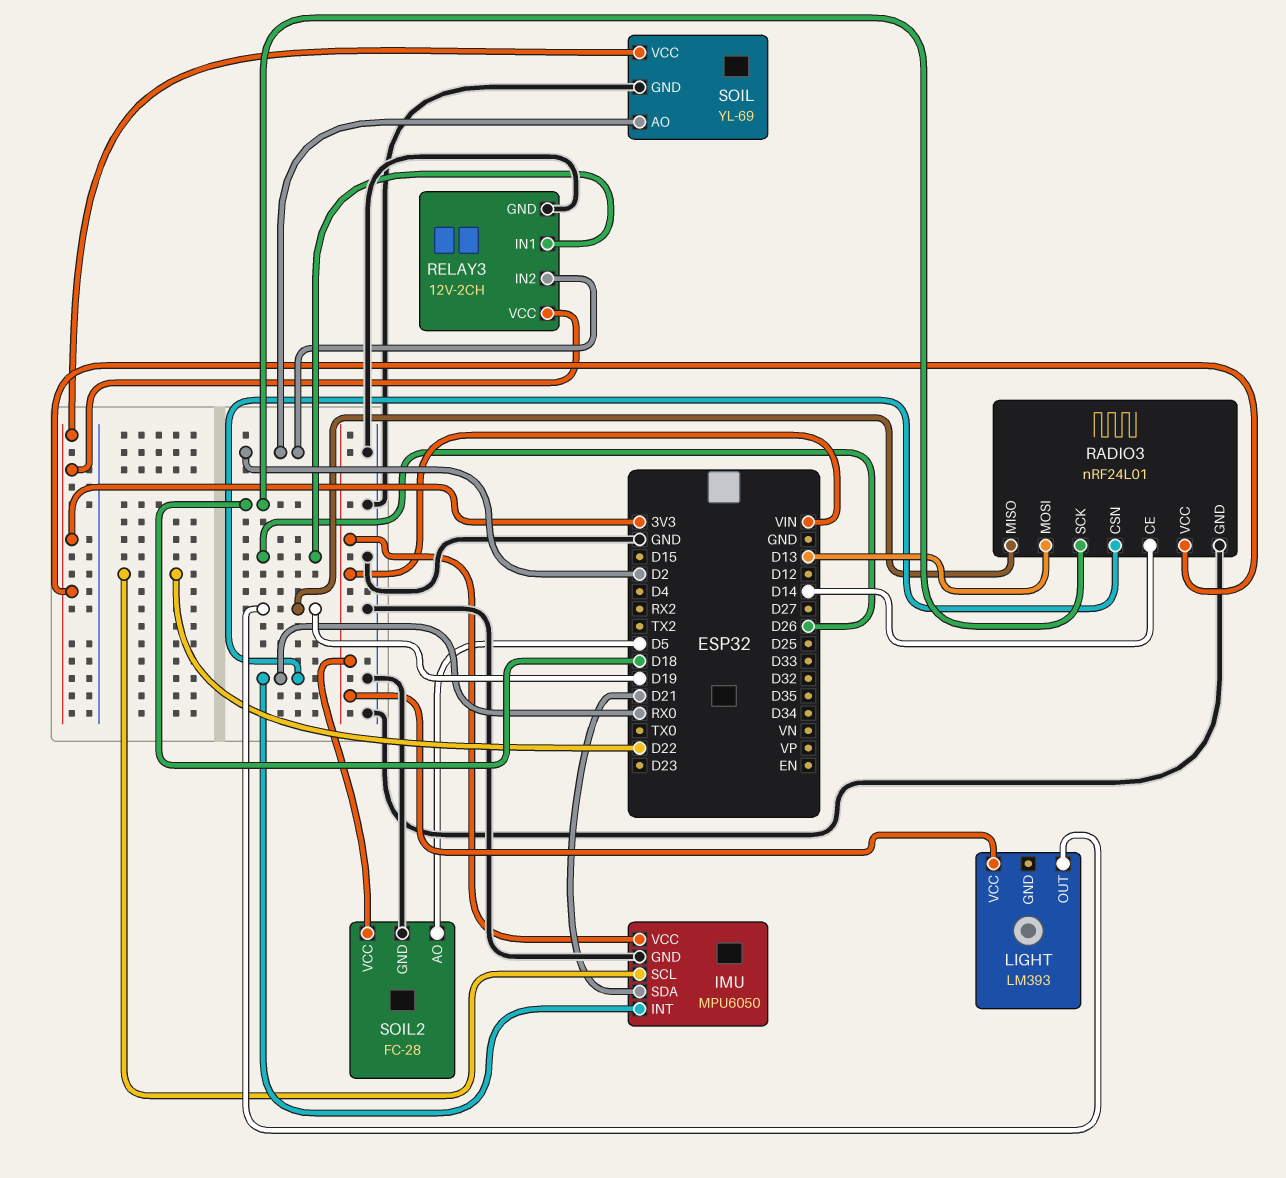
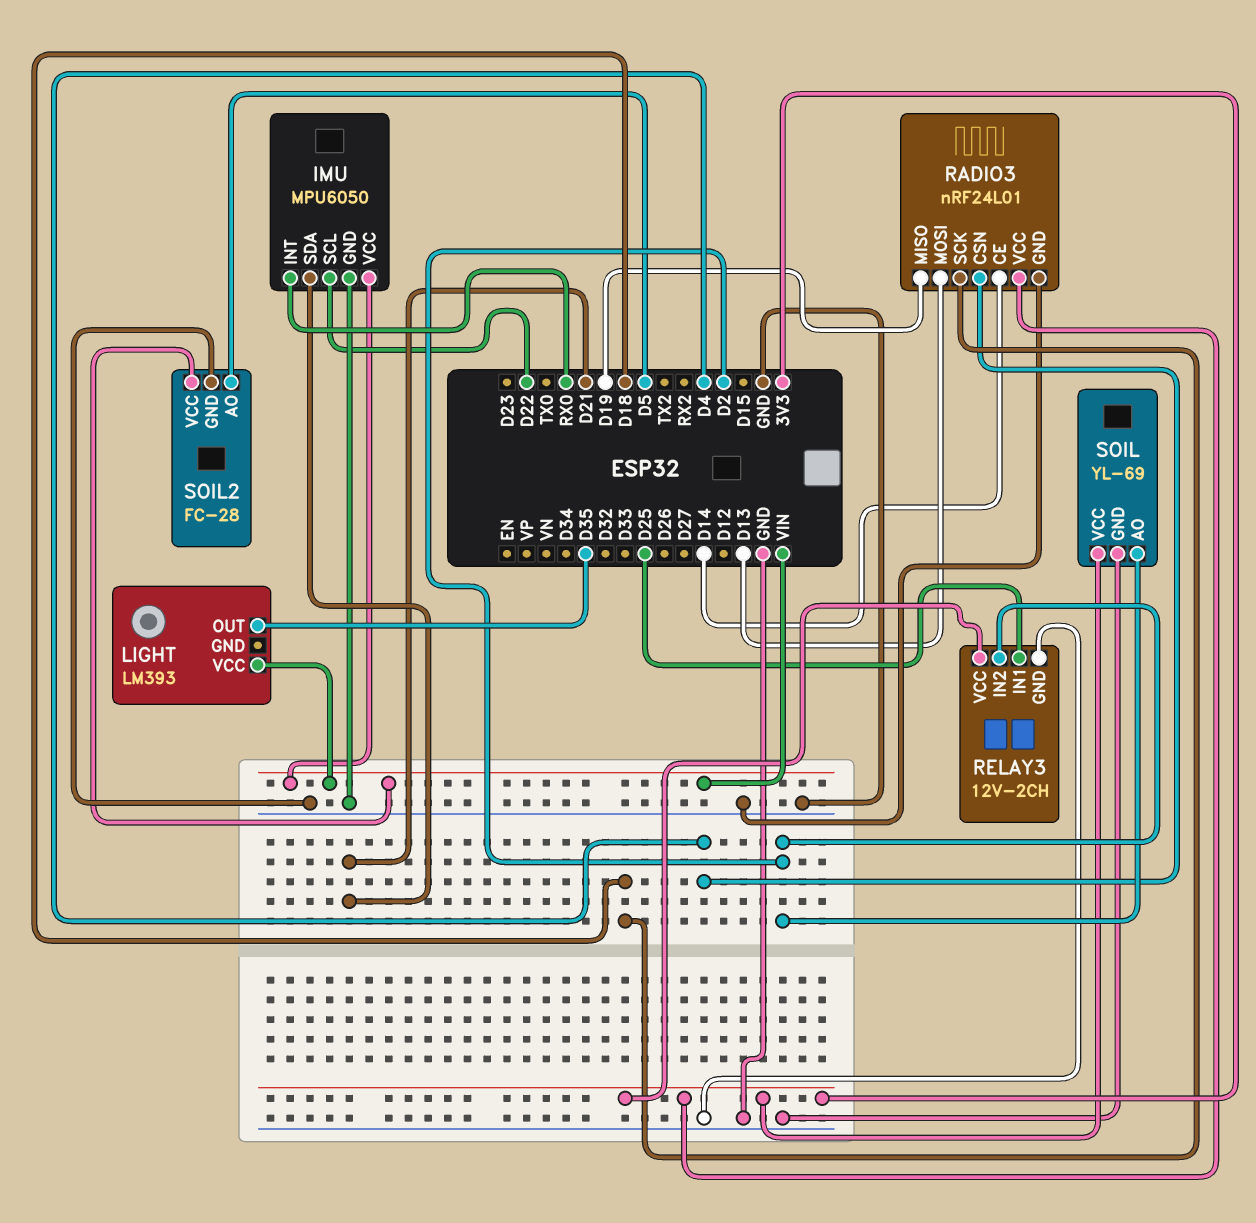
LIGHT pin OUT: D19 -> D35
RADIO3 pin CSN: RX0 -> D4
RELAY3 pin IN1: D26 -> D25

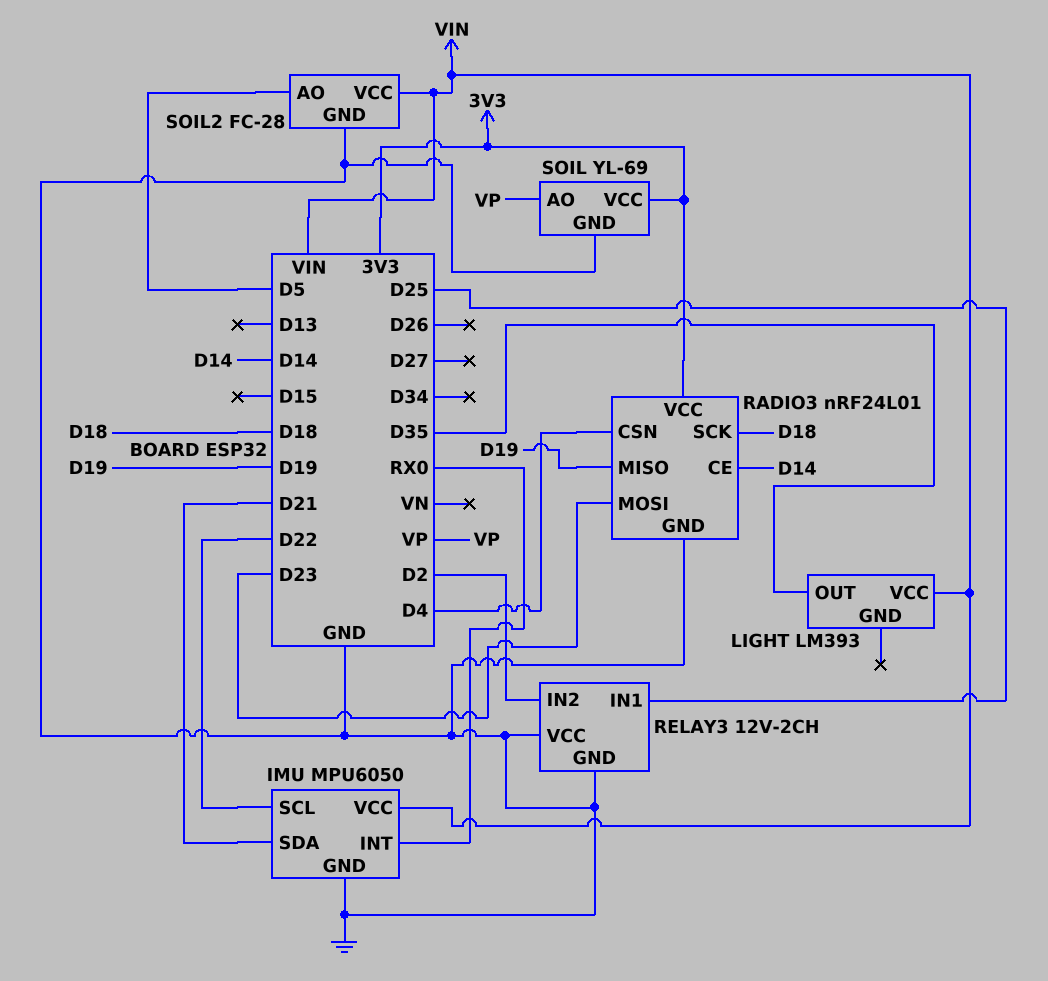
RADIO3 pin MOSI: D13 -> D23
RELAY3 pin VCC: 3V3 -> GND
SOIL pin AO: D2 -> VP

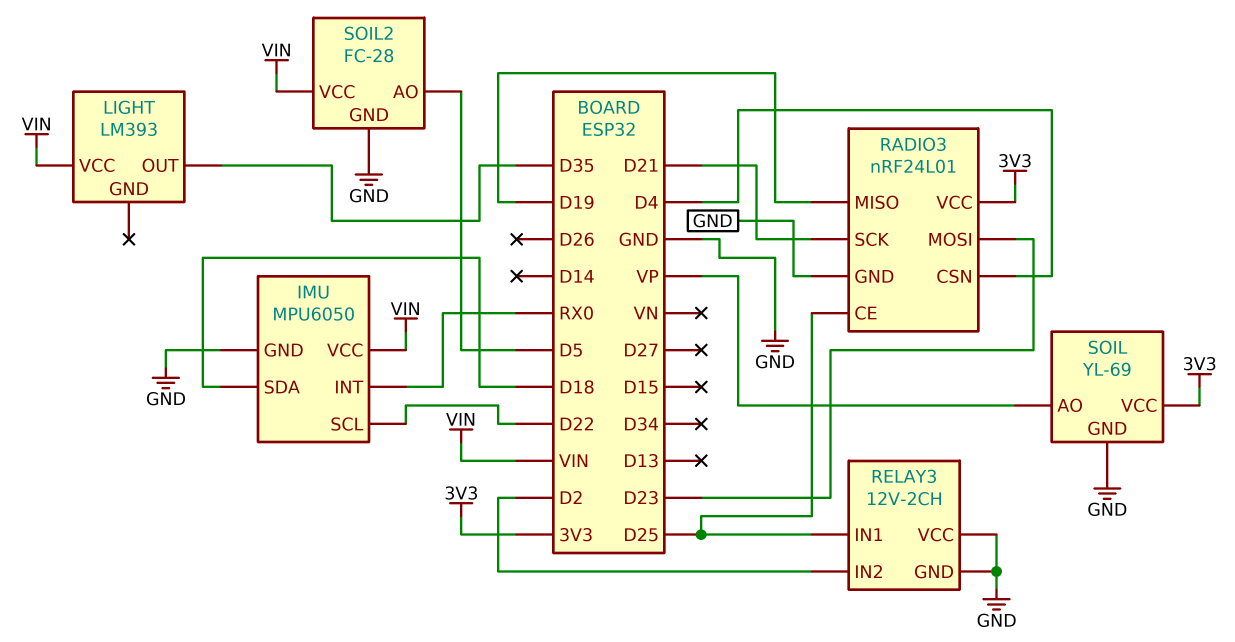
IMU pin SDA: D21 -> D18
RADIO3 pin CE: D14 -> D25
RADIO3 pin SCK: D18 -> D21

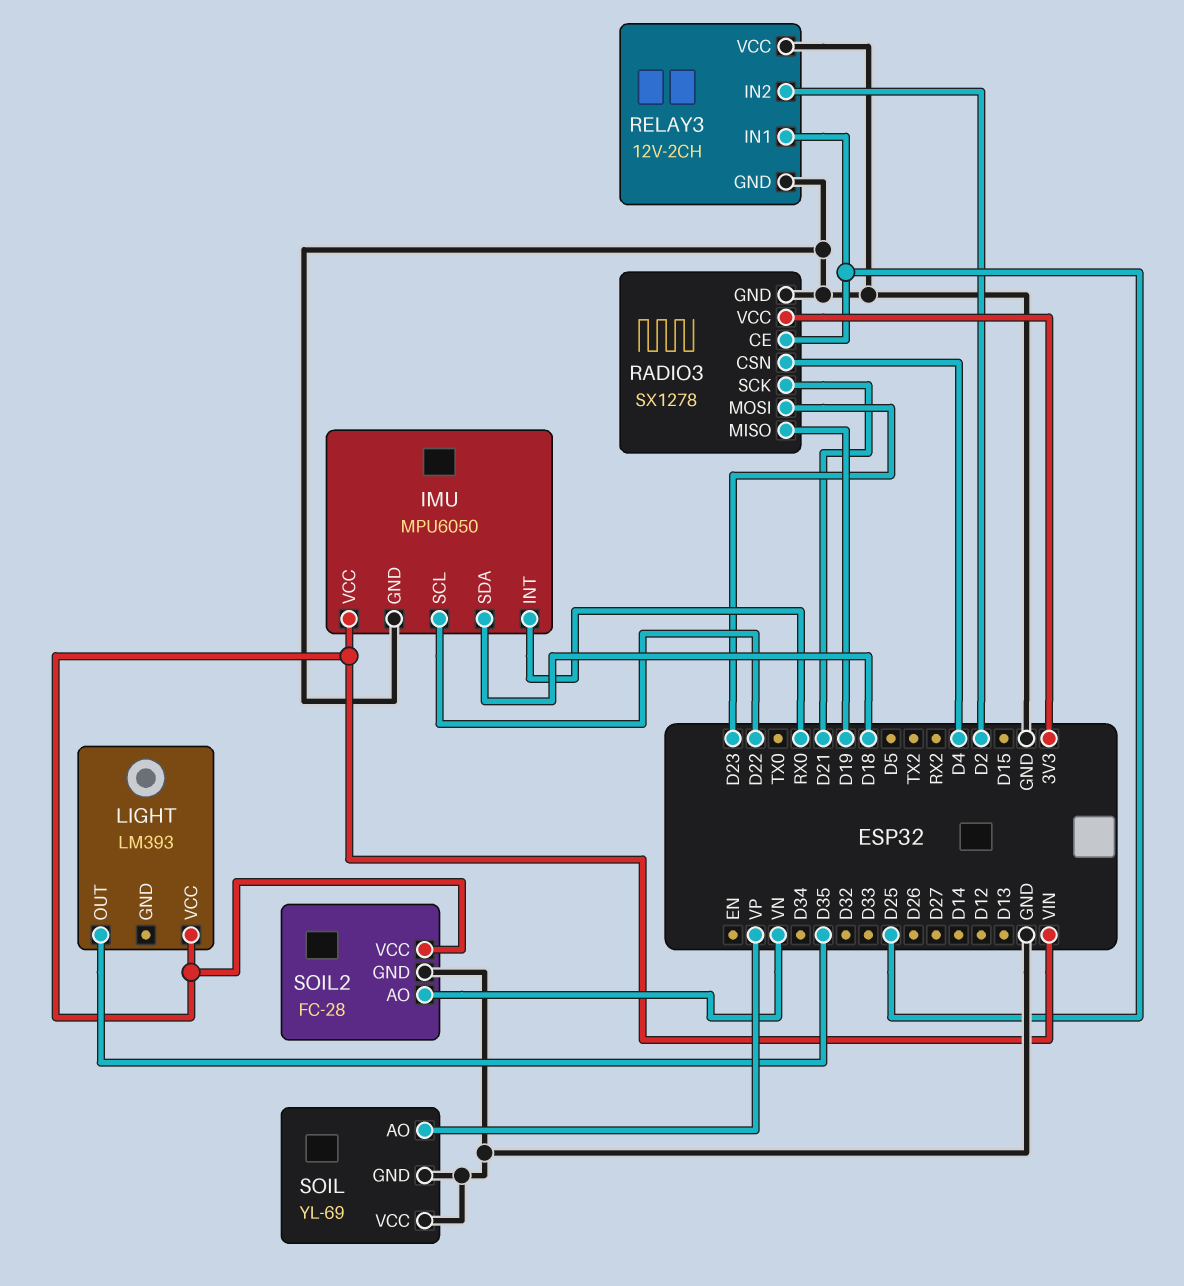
RADIO3: nRF24L01 -> SX1278
SOIL pin VCC: 3V3 -> GND
SOIL2 pin AO: D5 -> VN

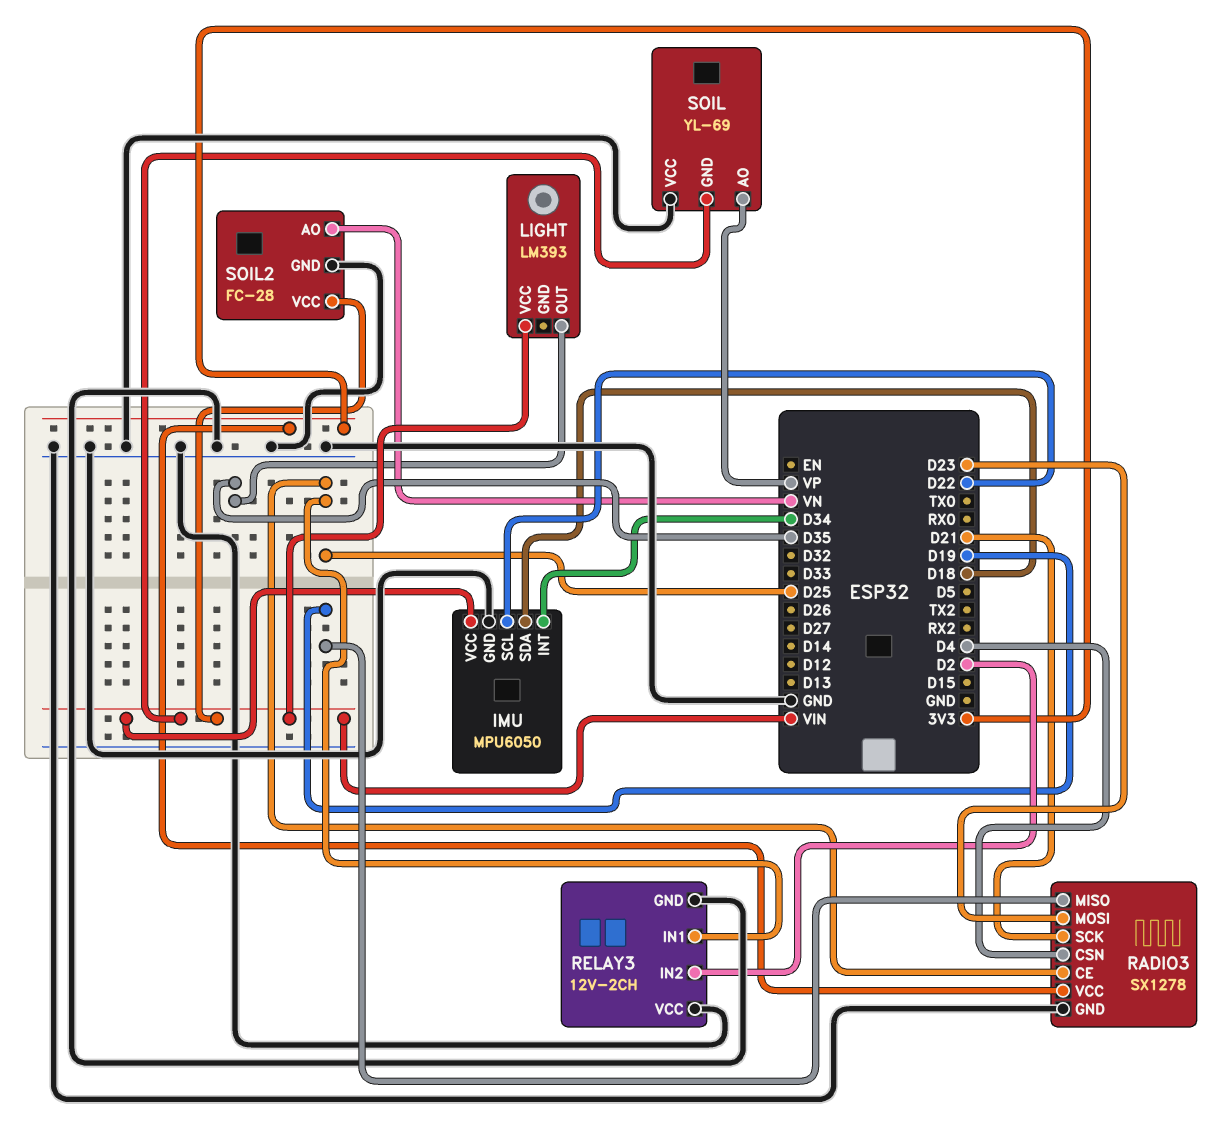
IMU pin INT: RX0 -> D34
SOIL pin GND: GND -> VIN

